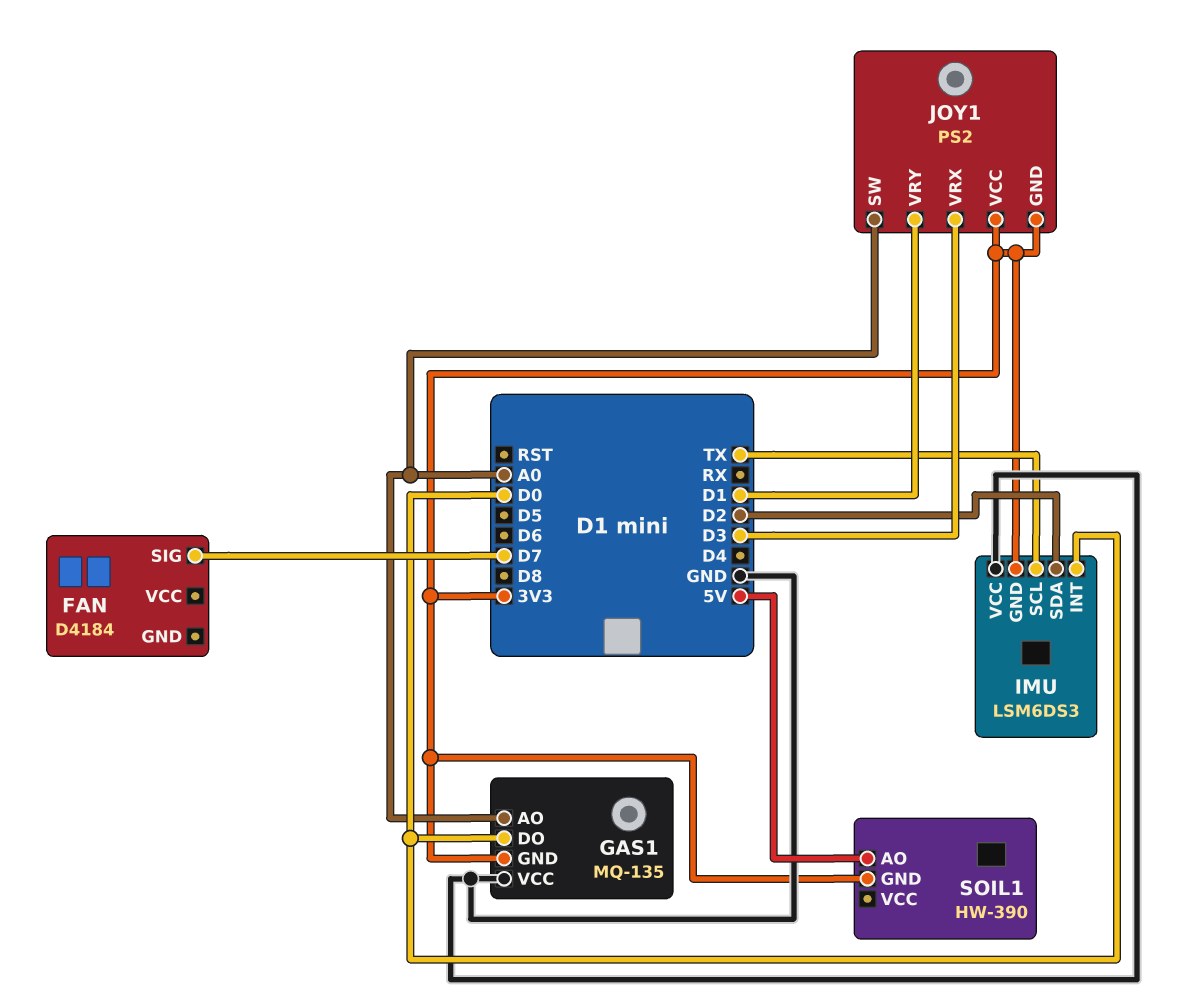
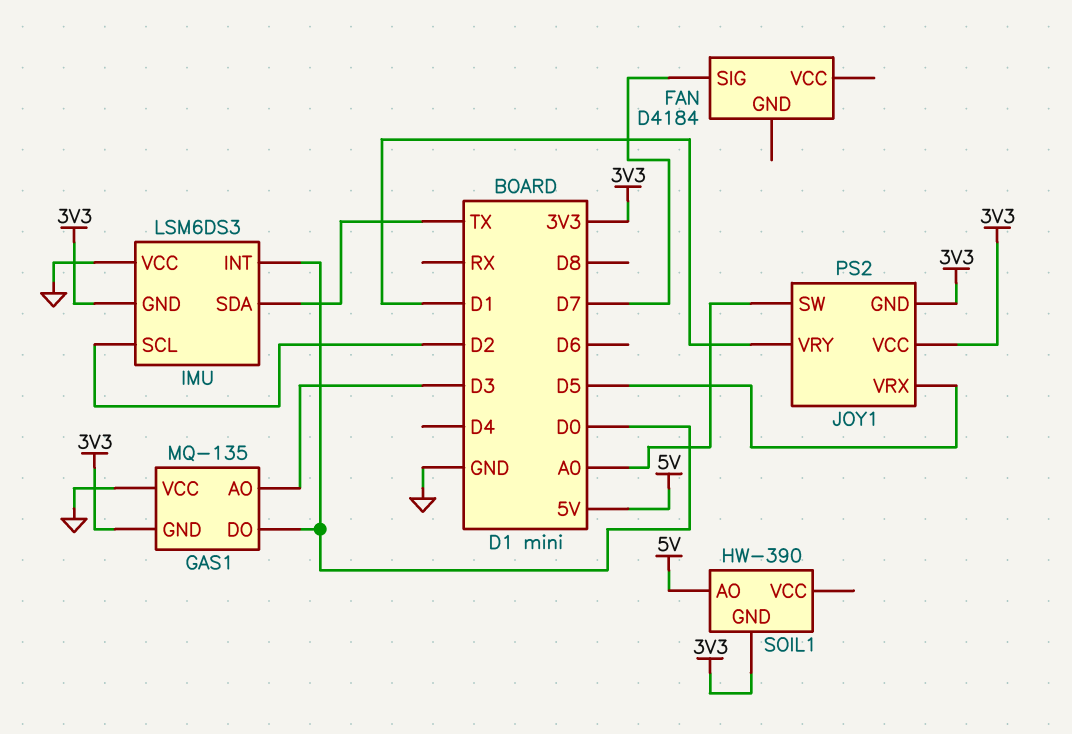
GAS1 pin AO: A0 -> D3
IMU pin SCL: TX -> D2
IMU pin SDA: D2 -> TX
JOY1 pin VRX: D3 -> D5

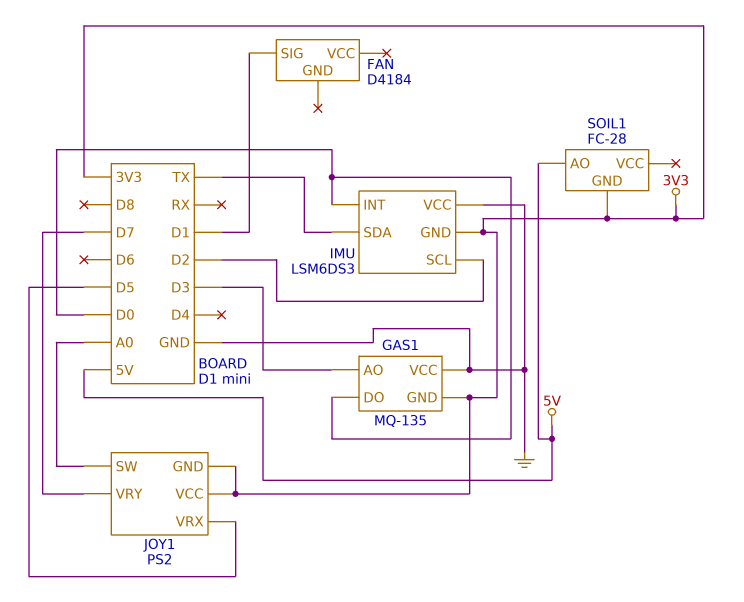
FAN pin SIG: D7 -> D1
JOY1 pin VRY: D1 -> D7
SOIL1: HW-390 -> FC-28

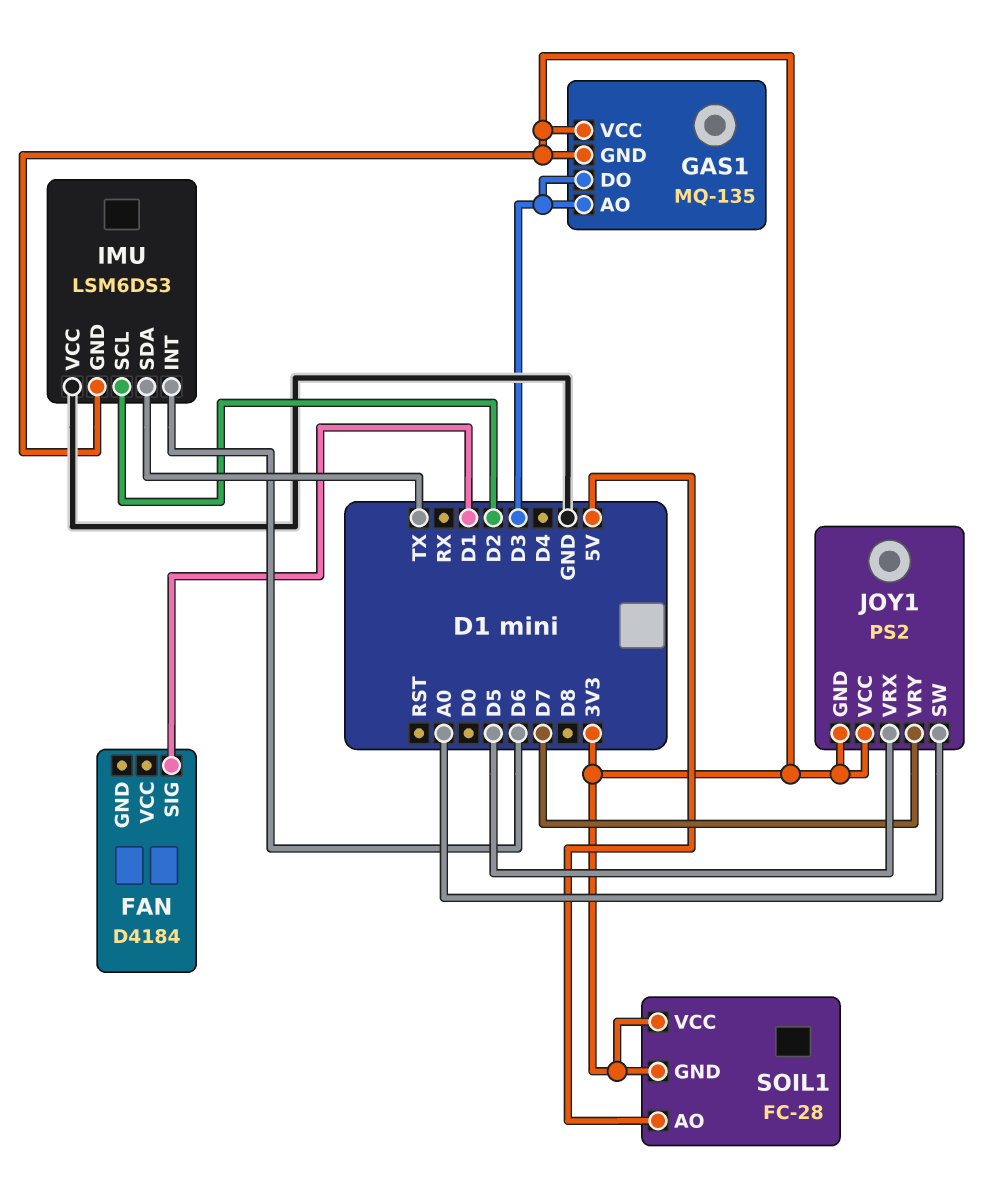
GAS1 pin DO: D0 -> D3
GAS1 pin VCC: GND -> 3V3
IMU pin INT: D0 -> D6
SOIL1 pin VCC: none -> 3V3

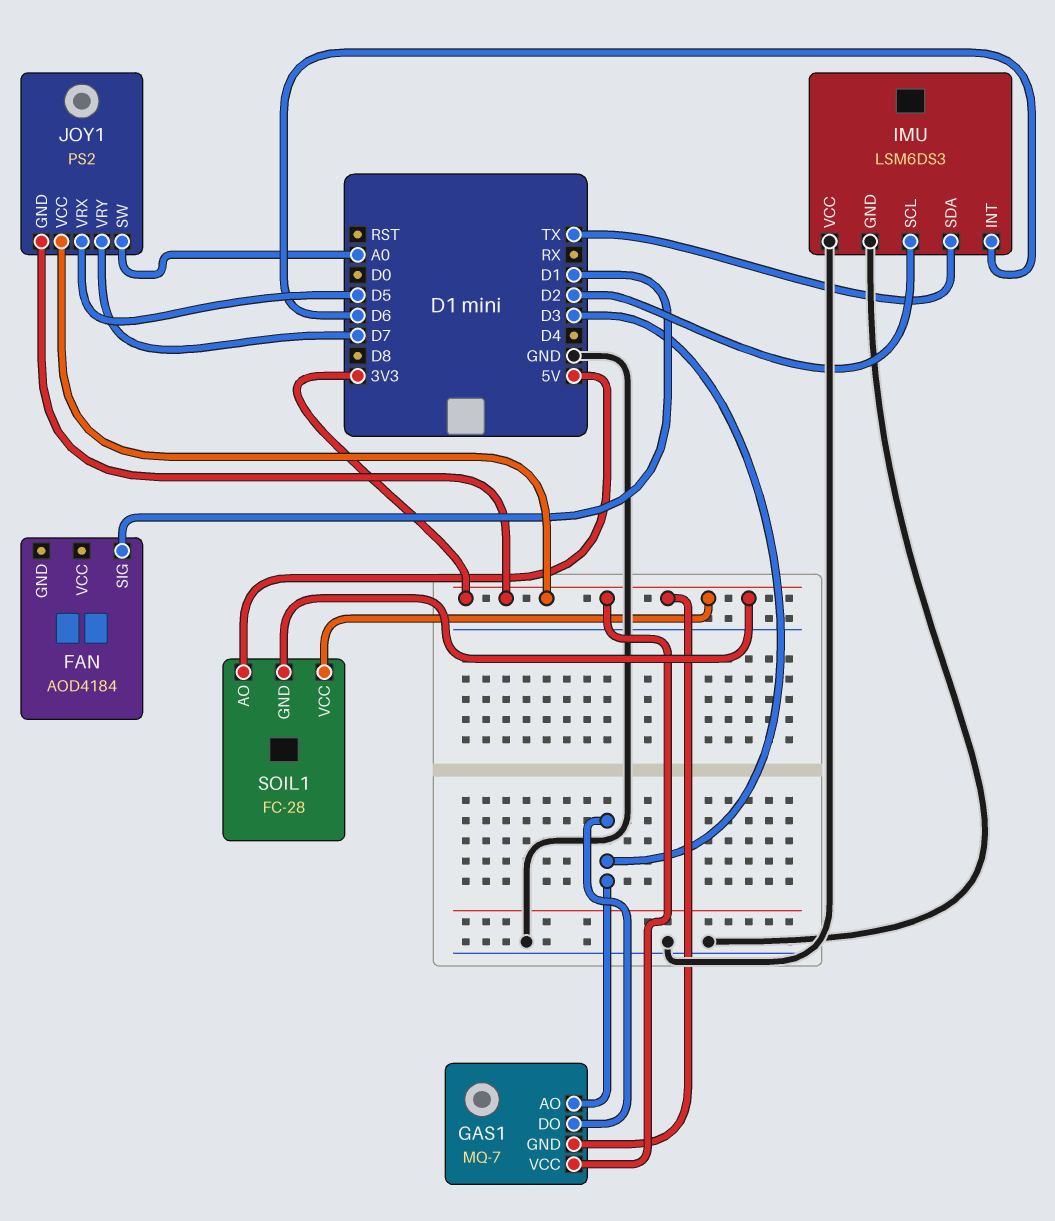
FAN: D4184 -> AOD4184
GAS1: MQ-135 -> MQ-7
IMU pin GND: 3V3 -> GND

